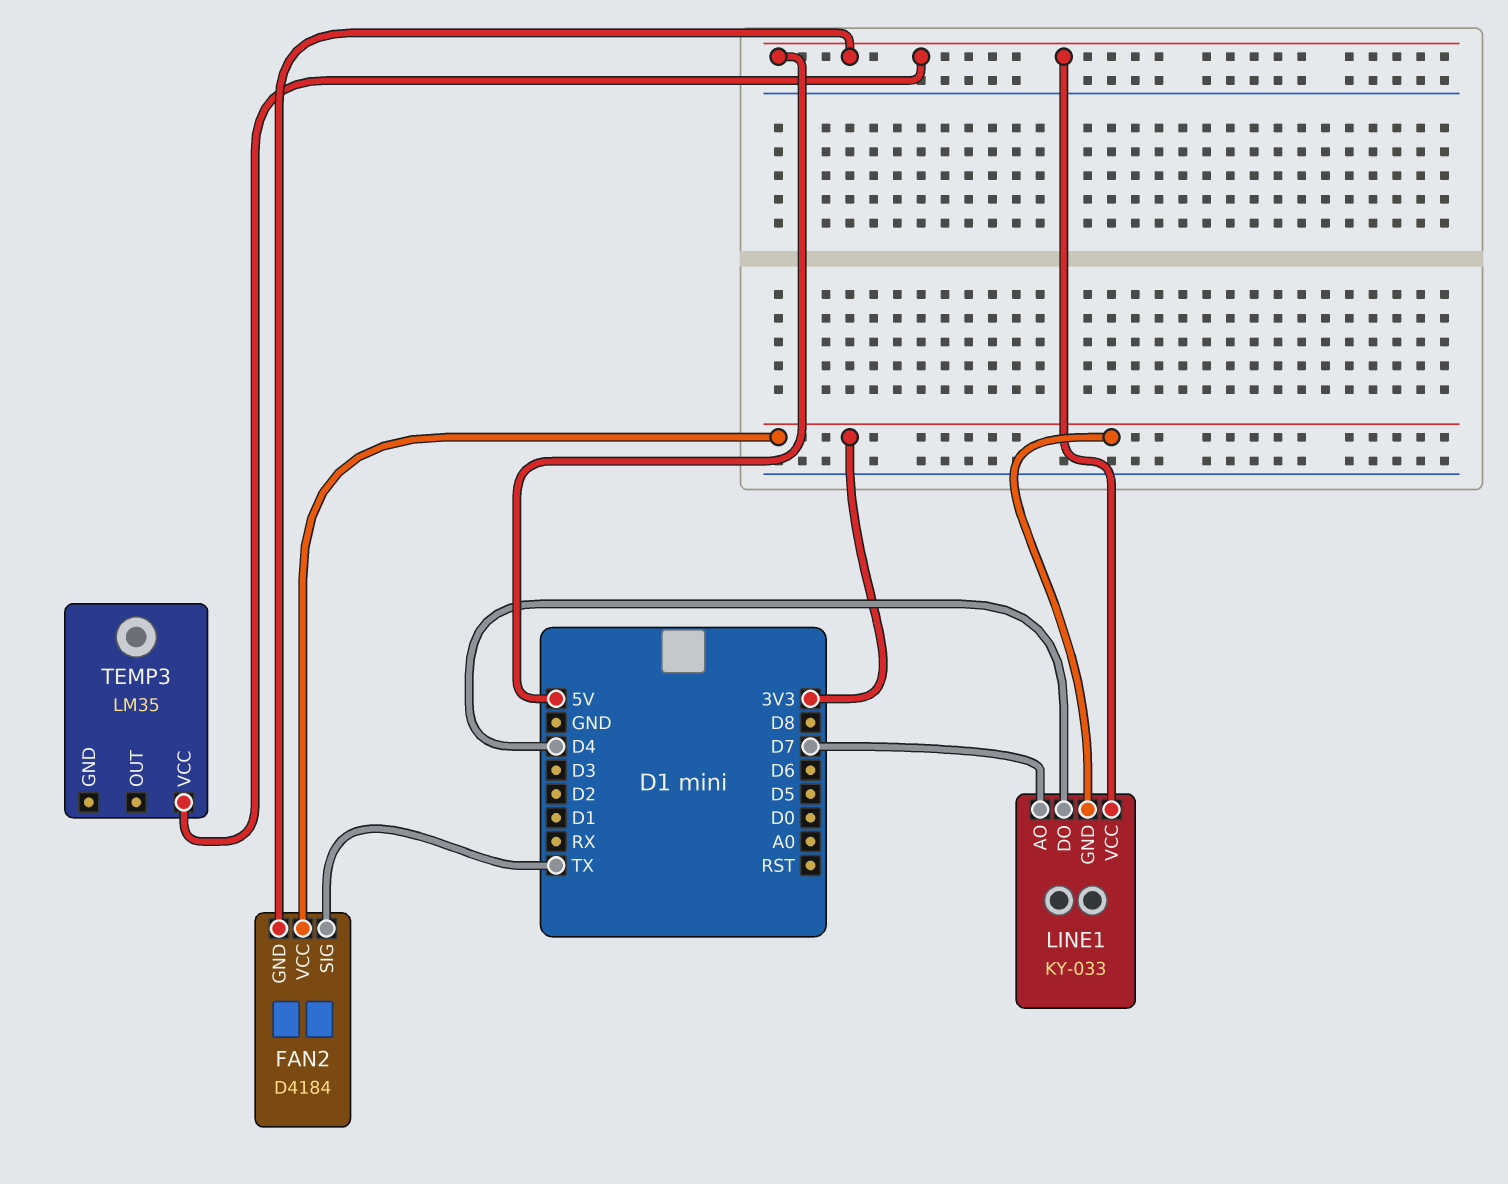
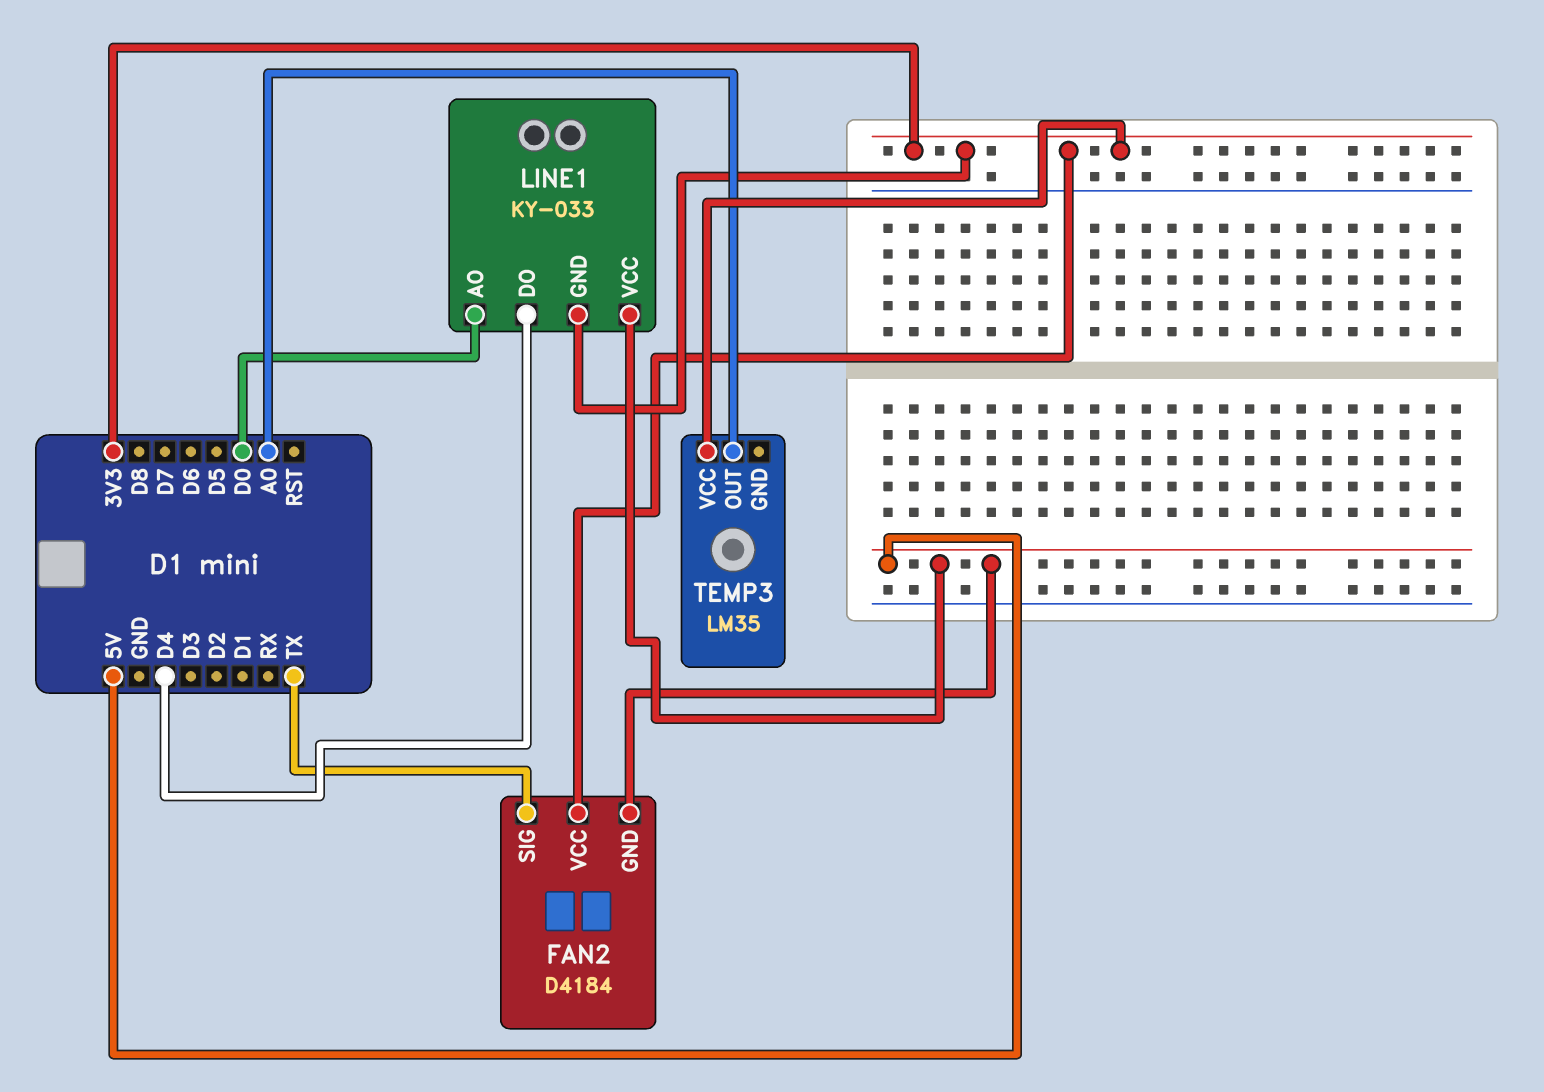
LINE1 pin AO: D7 -> D0
TEMP3 pin OUT: none -> A0
TEMP3 pin VCC: 5V -> 3V3

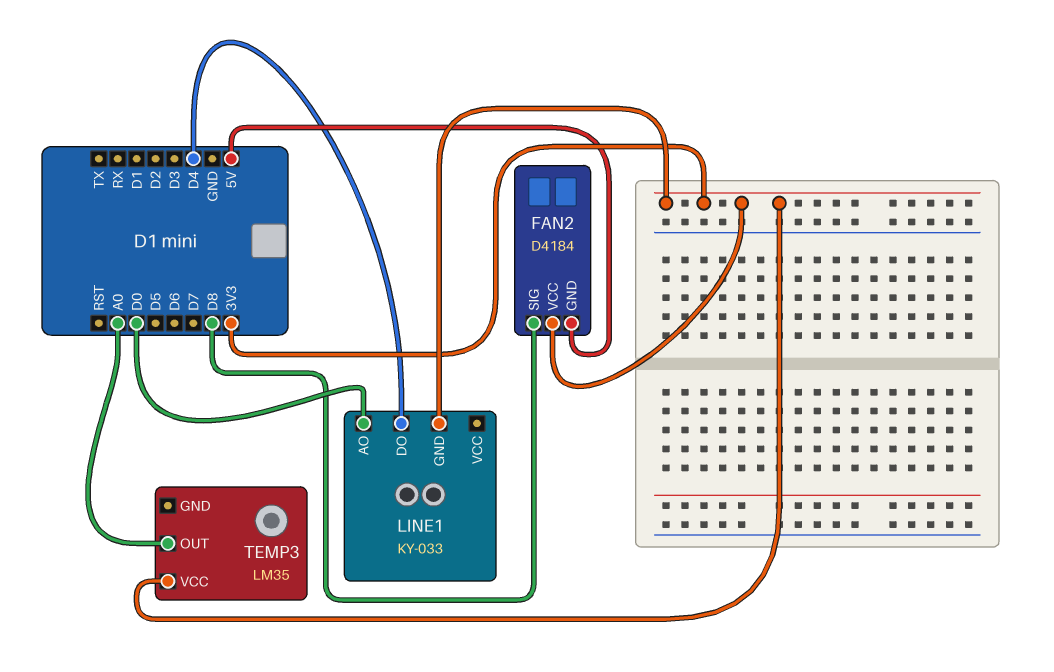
FAN2 pin SIG: TX -> D8
LINE1 pin VCC: 5V -> none

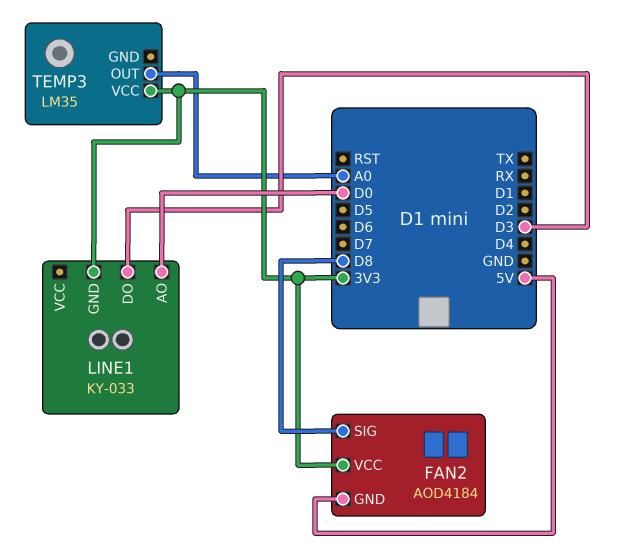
FAN2: D4184 -> AOD4184
LINE1 pin DO: D4 -> D3

